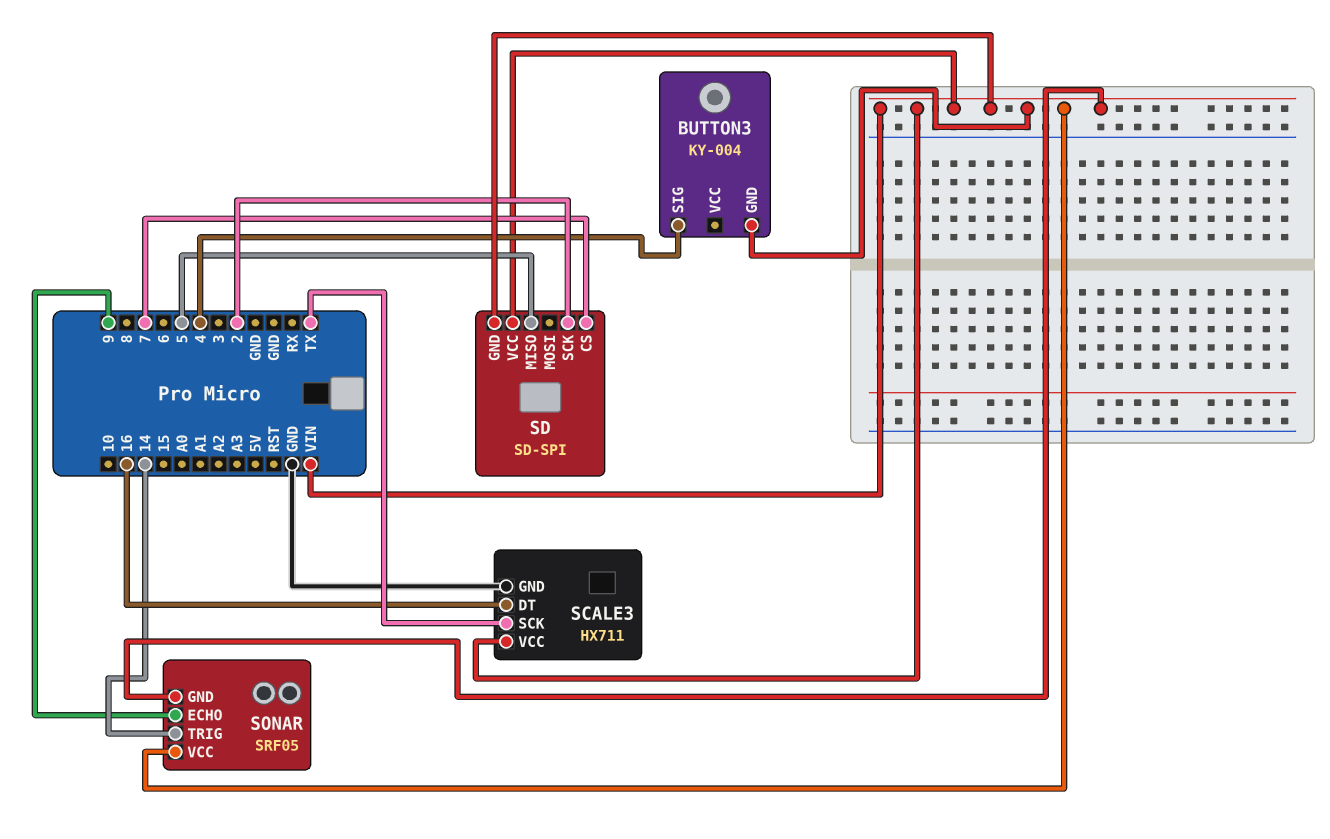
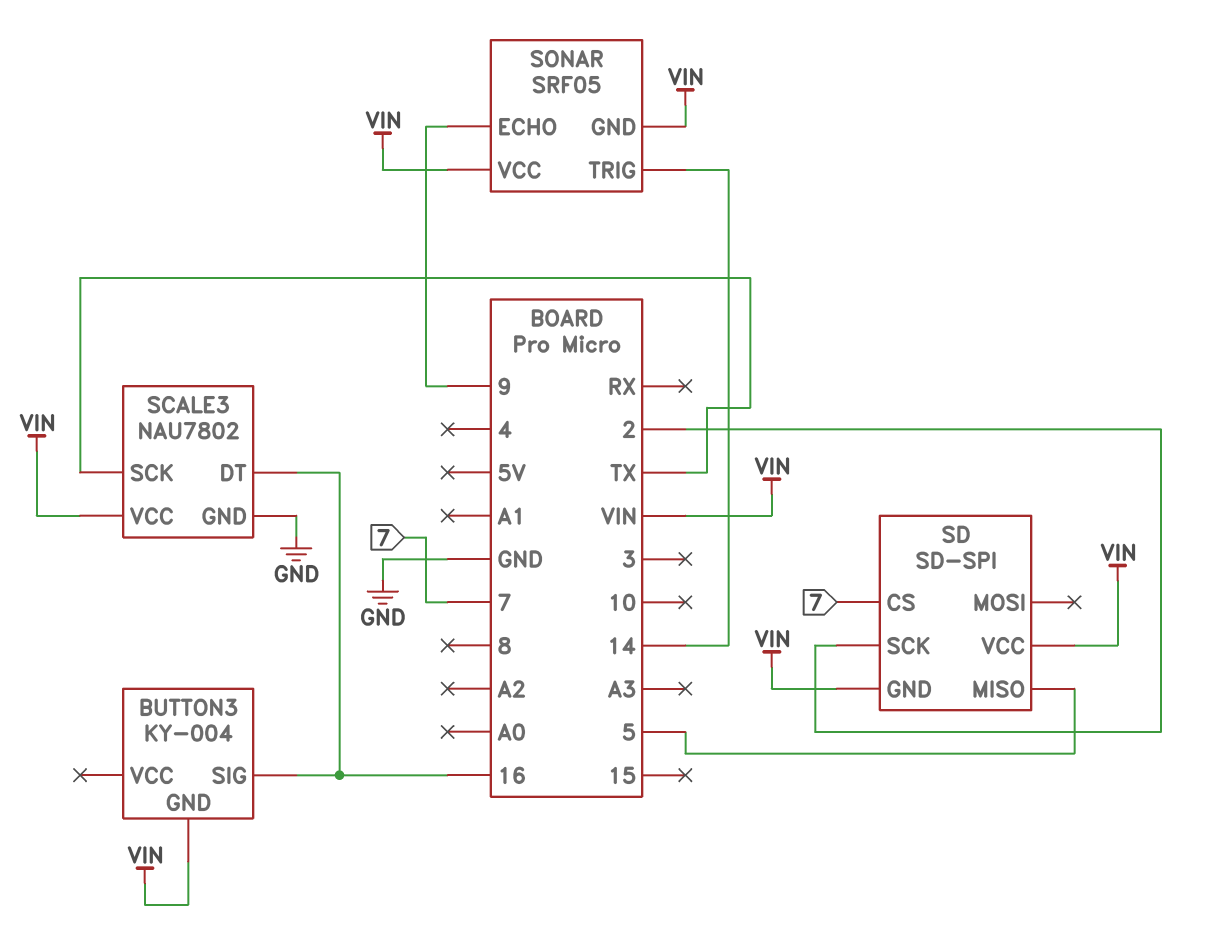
BUTTON3 pin SIG: 4 -> 16
SCALE3: HX711 -> NAU7802

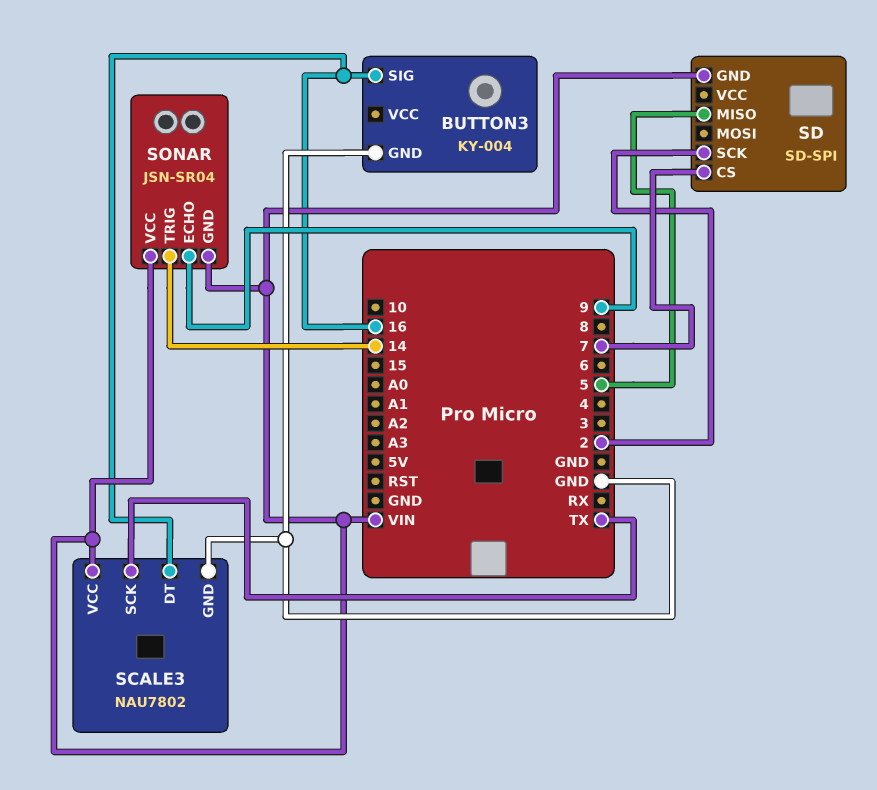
BUTTON3 pin GND: VIN -> GND
SD pin VCC: VIN -> none
SONAR: SRF05 -> JSN-SR04

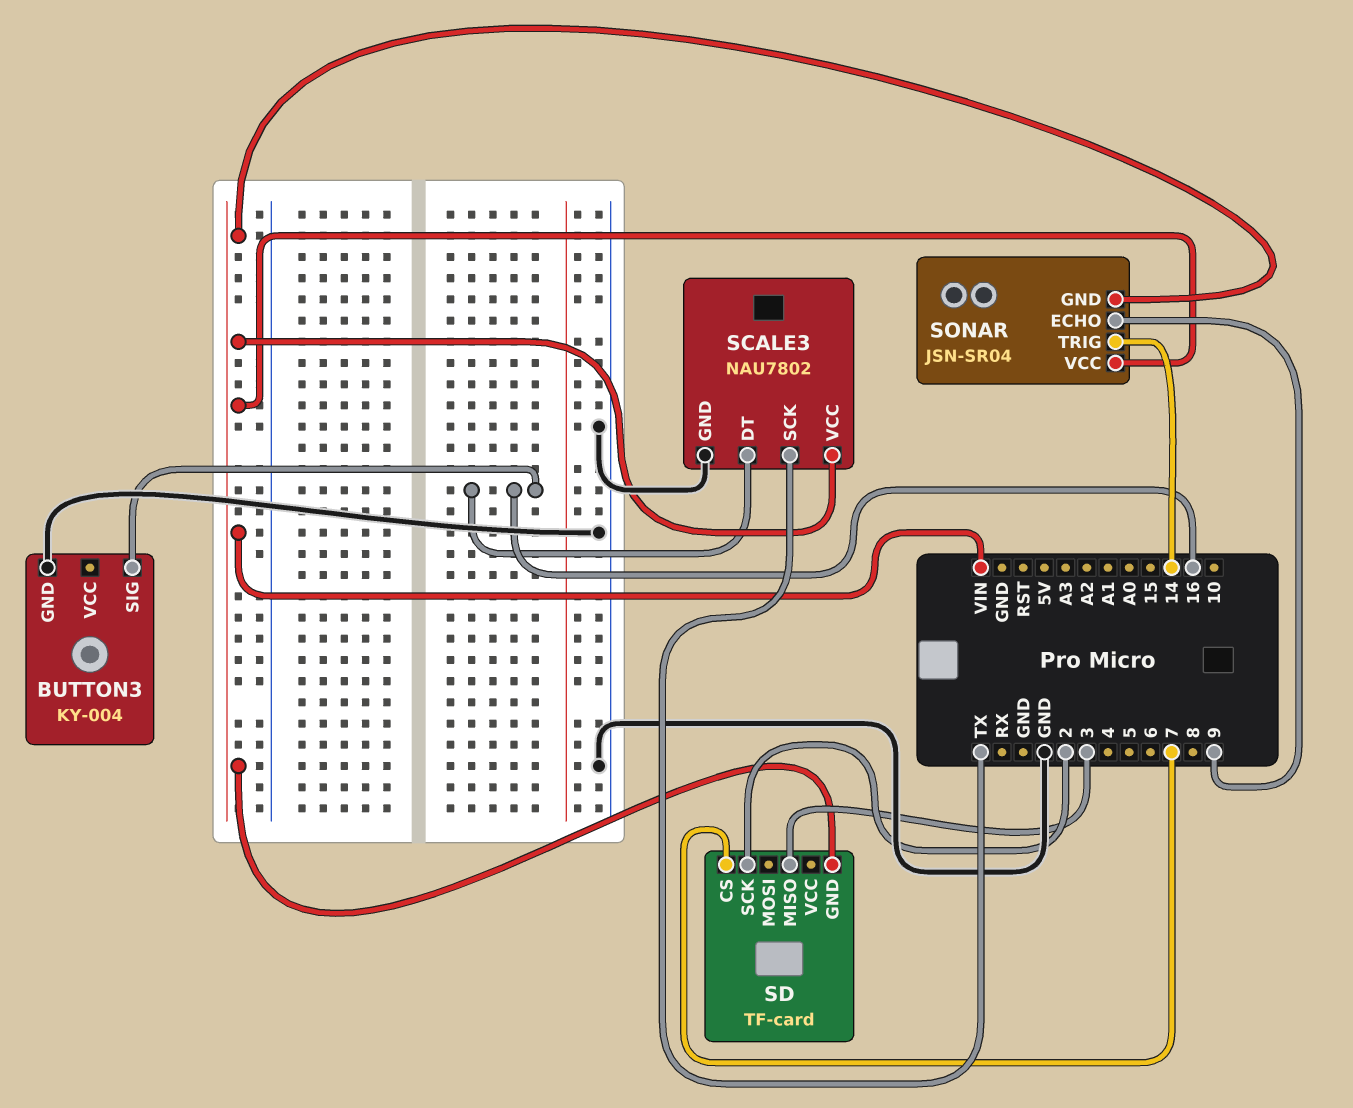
SD: SD-SPI -> TF-card
SD pin MISO: 5 -> 3

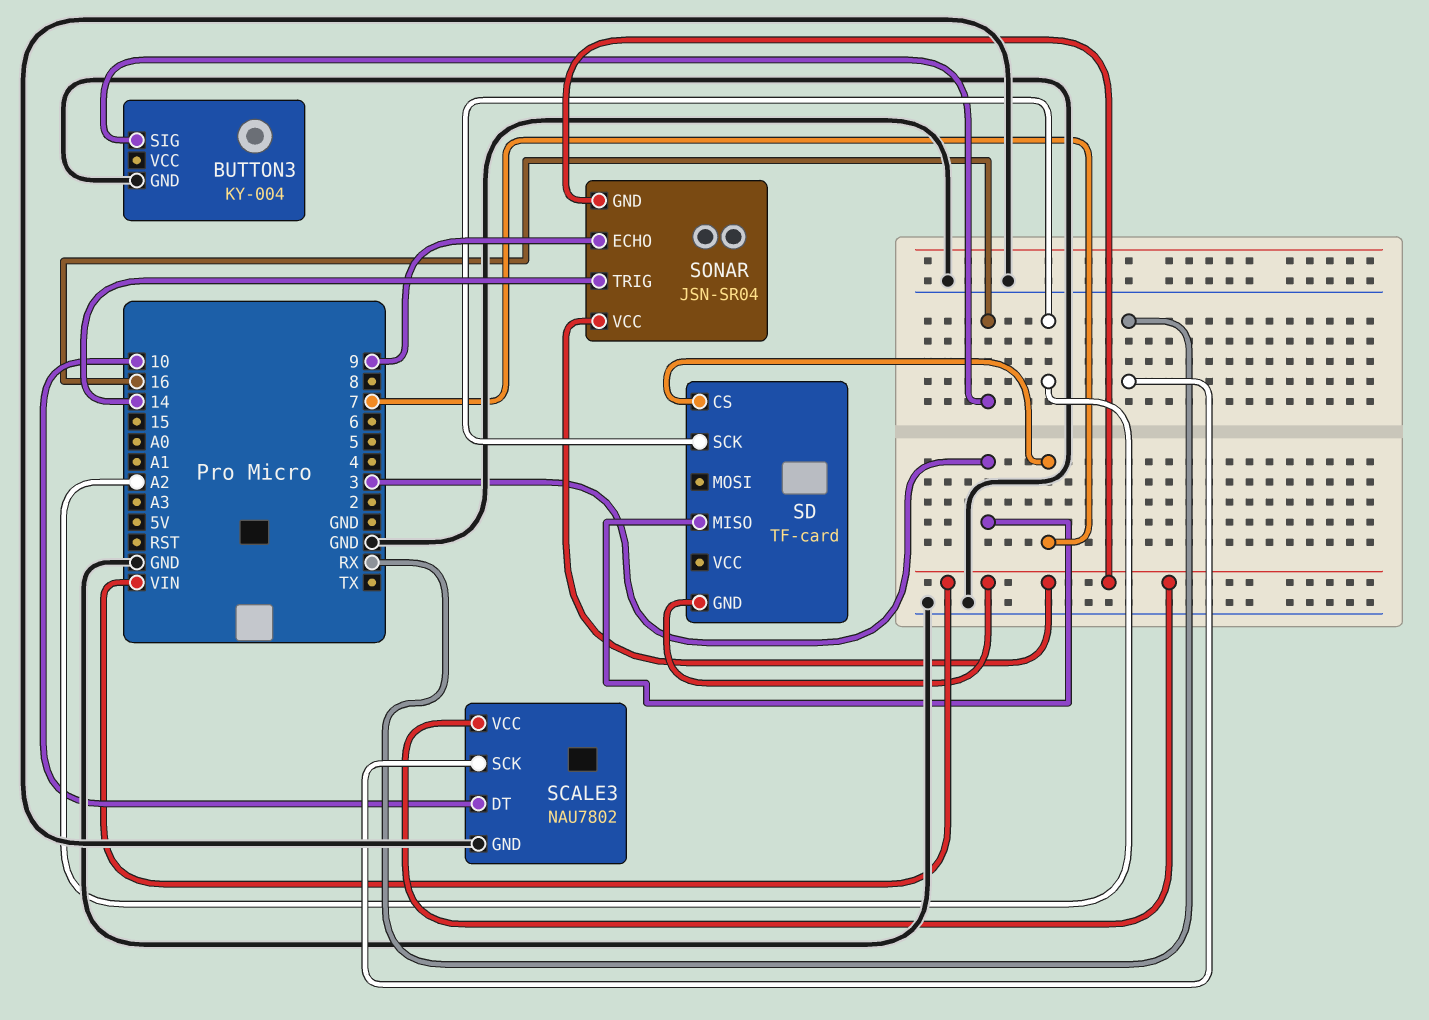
SCALE3 pin DT: 16 -> 10
SCALE3 pin SCK: TX -> RX
SD pin SCK: 2 -> A2

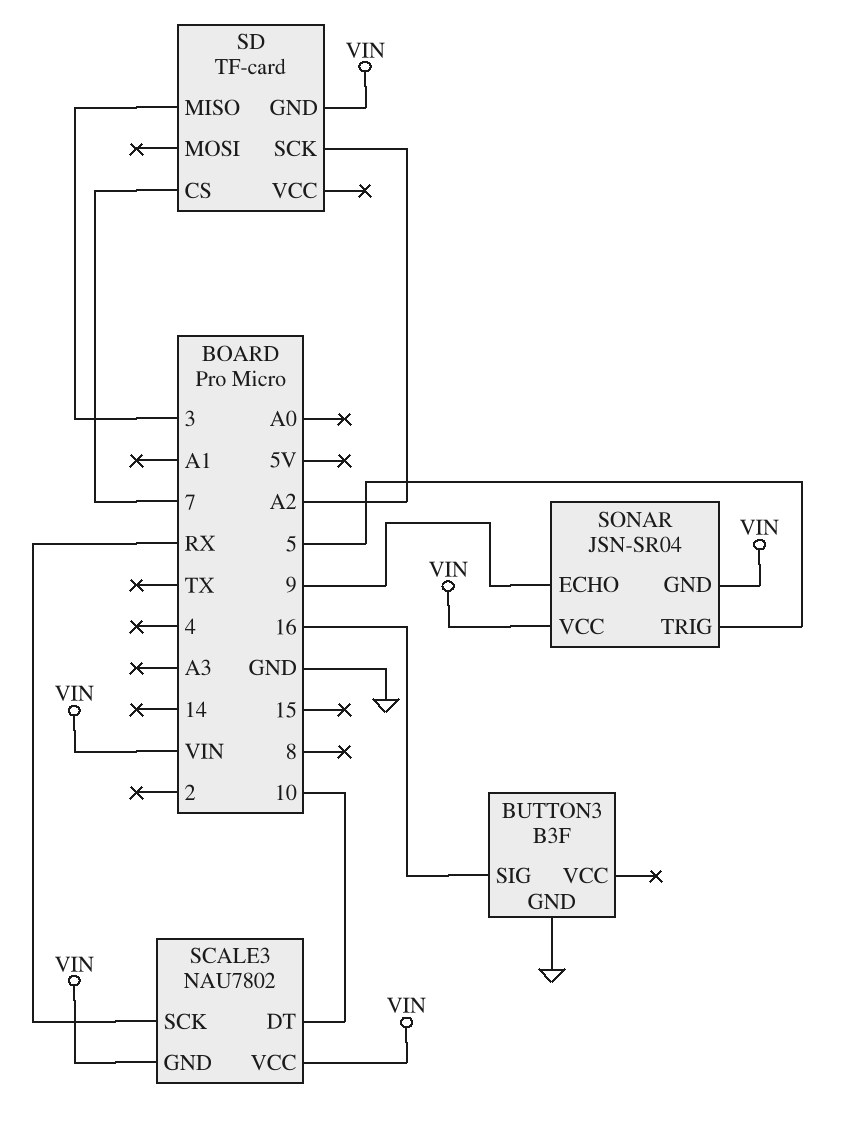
BUTTON3: KY-004 -> B3F
SCALE3 pin GND: GND -> VIN
SONAR pin TRIG: 14 -> 5

